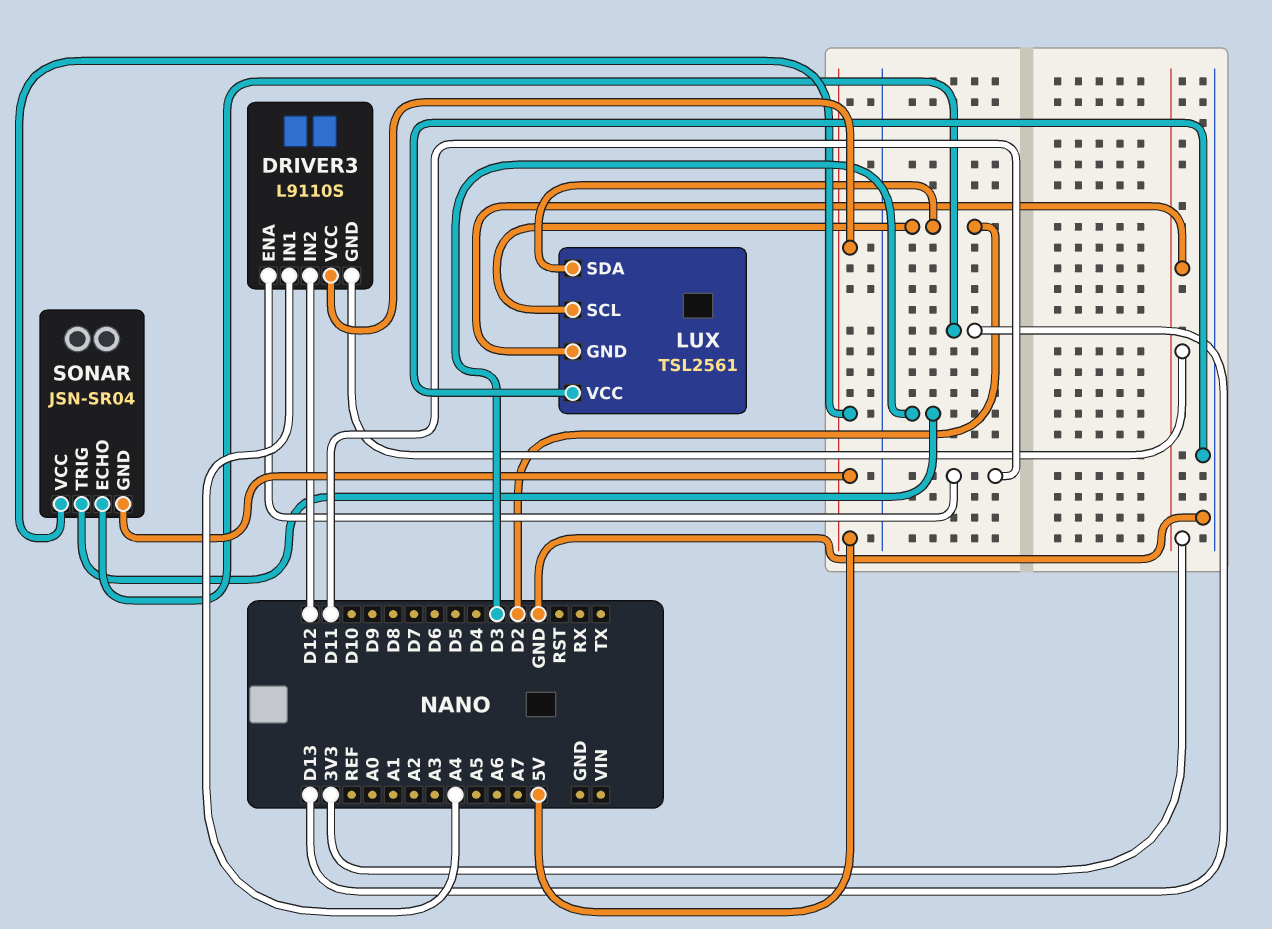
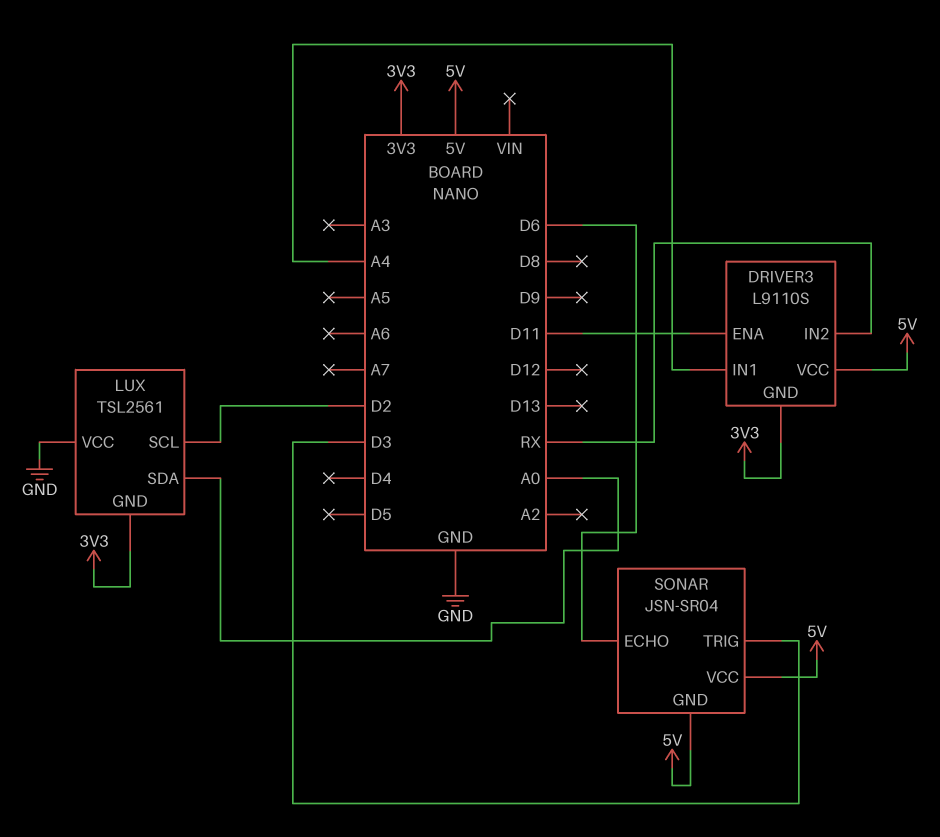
DRIVER3 pin IN2: D12 -> RX
LUX pin SDA: D2 -> A0
SONAR pin ECHO: D13 -> D6

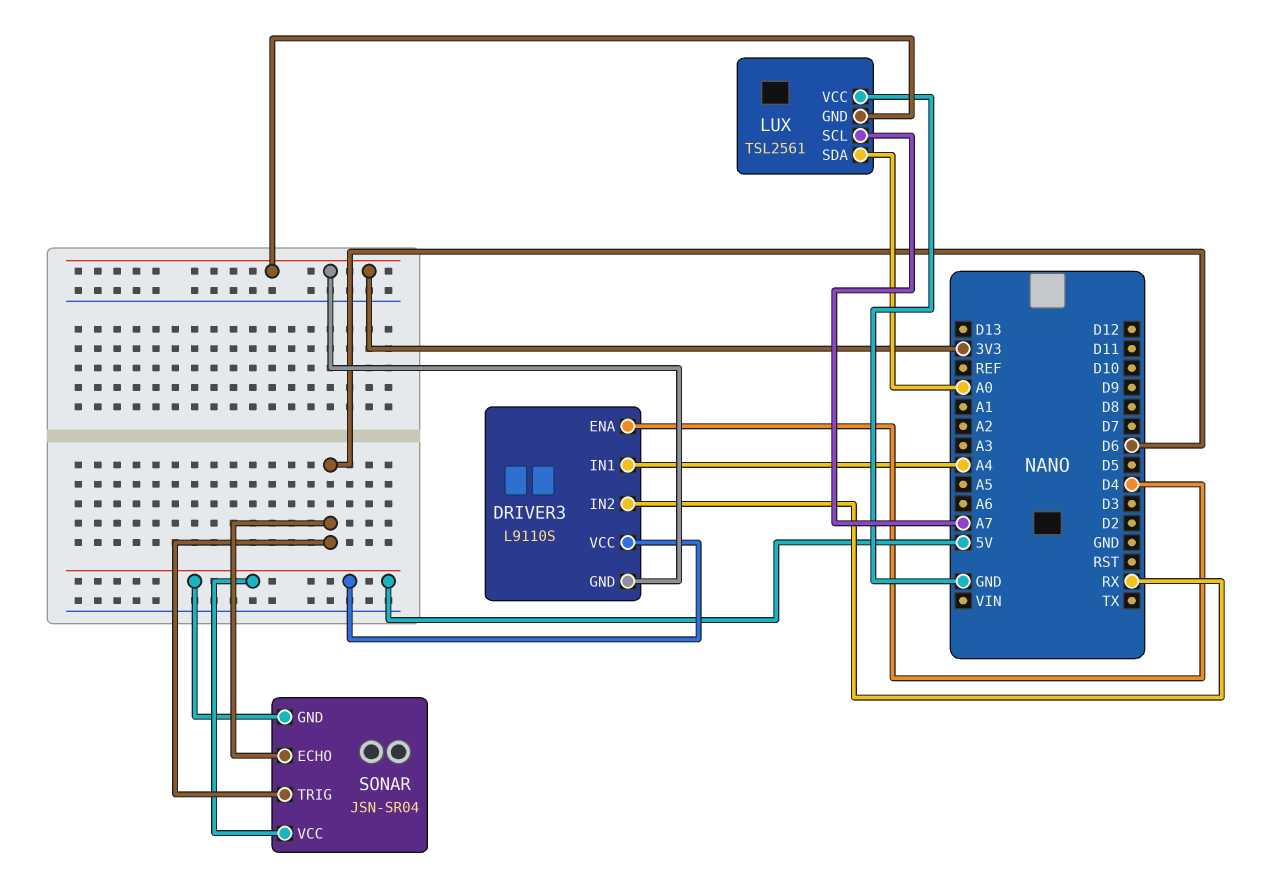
DRIVER3 pin ENA: D11 -> D4
LUX pin SCL: D2 -> A7
SONAR pin TRIG: D3 -> D6

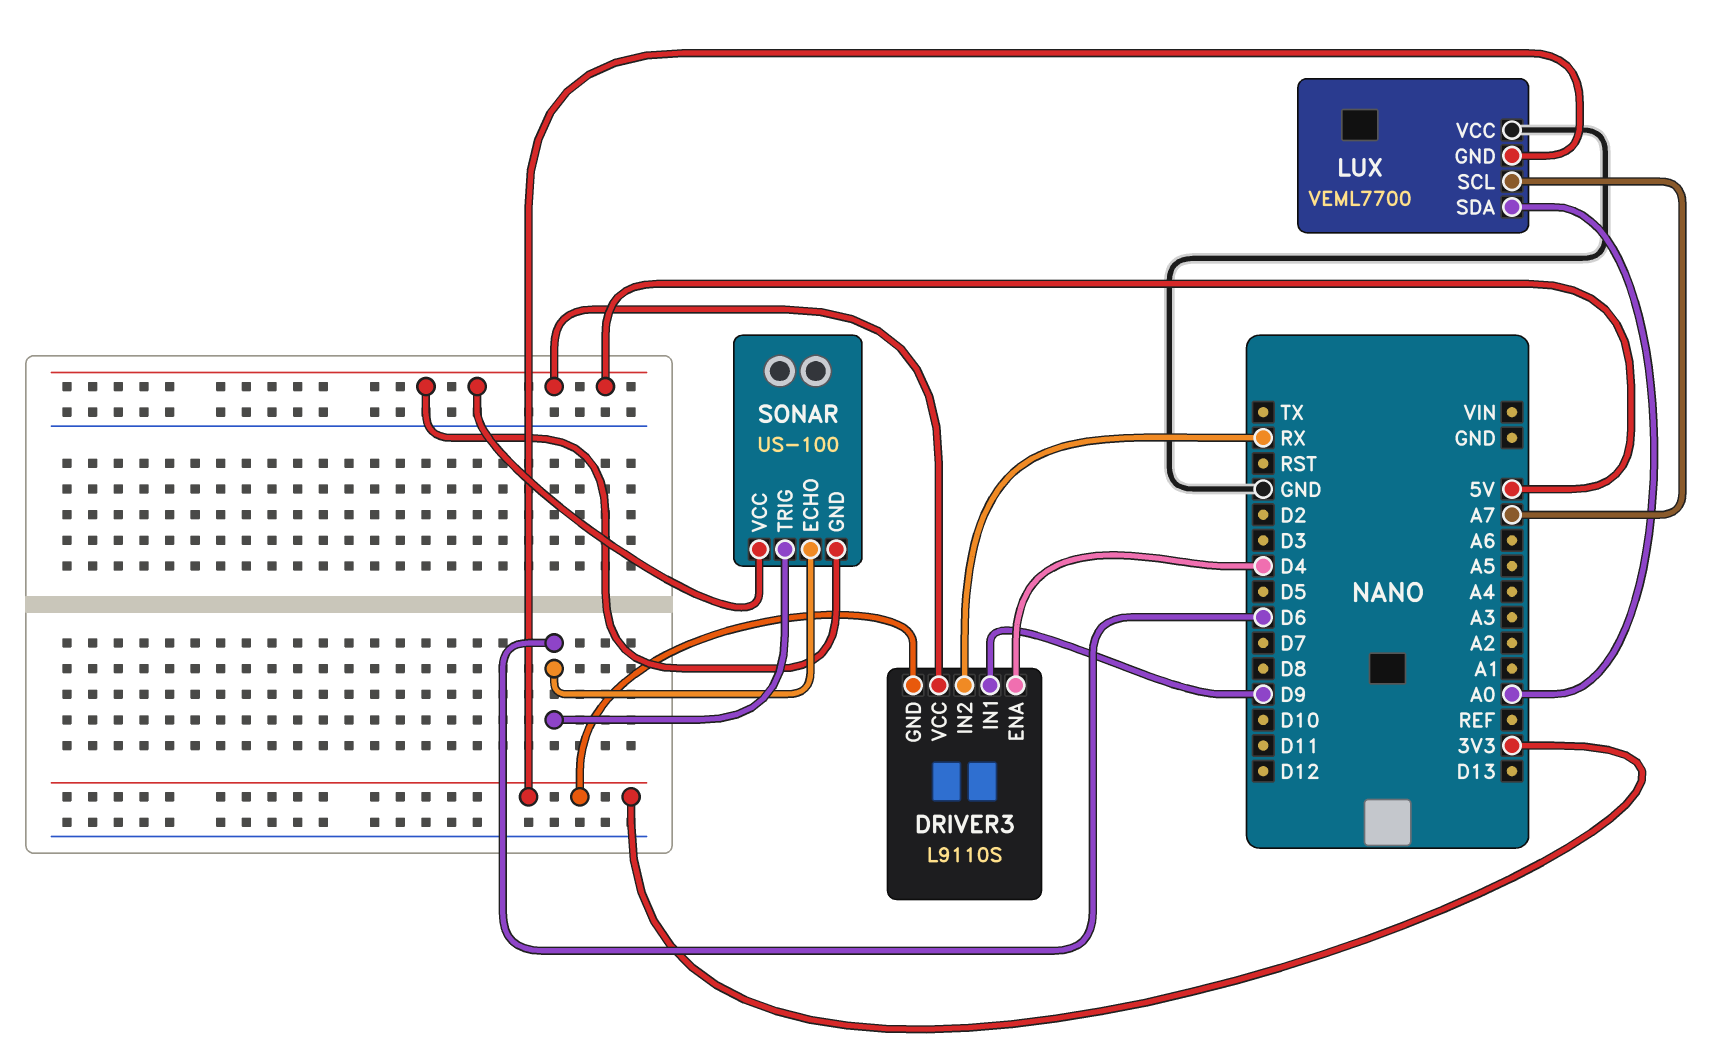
DRIVER3 pin IN1: A4 -> D9
LUX: TSL2561 -> VEML7700
SONAR: JSN-SR04 -> US-100

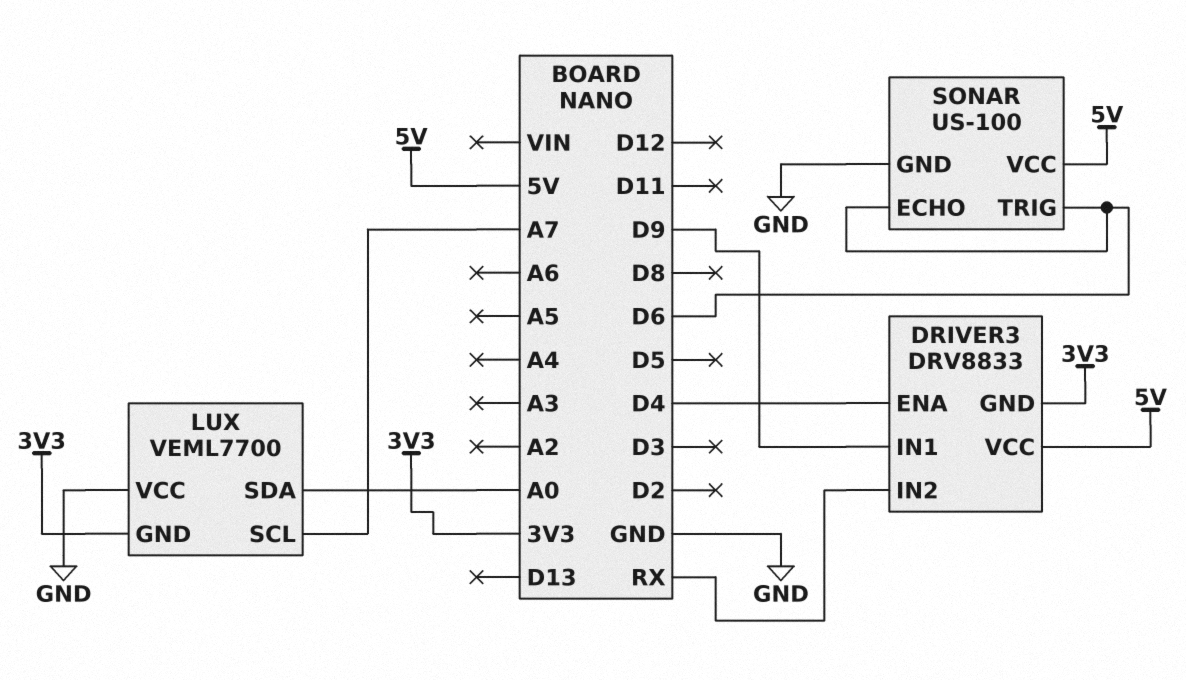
DRIVER3: L9110S -> DRV8833
SONAR pin GND: 5V -> GND

